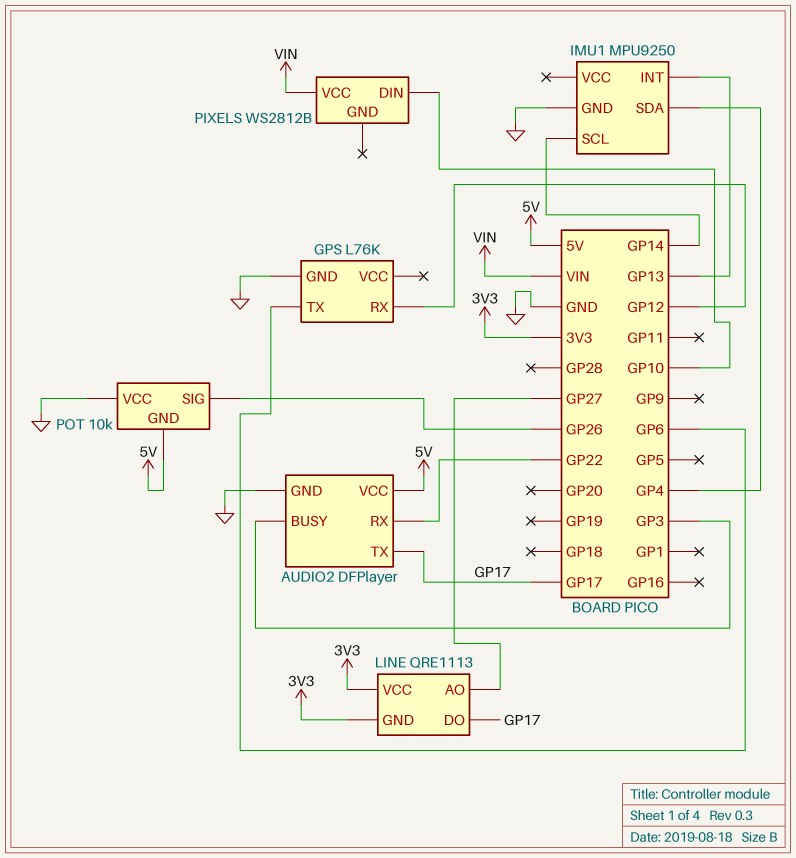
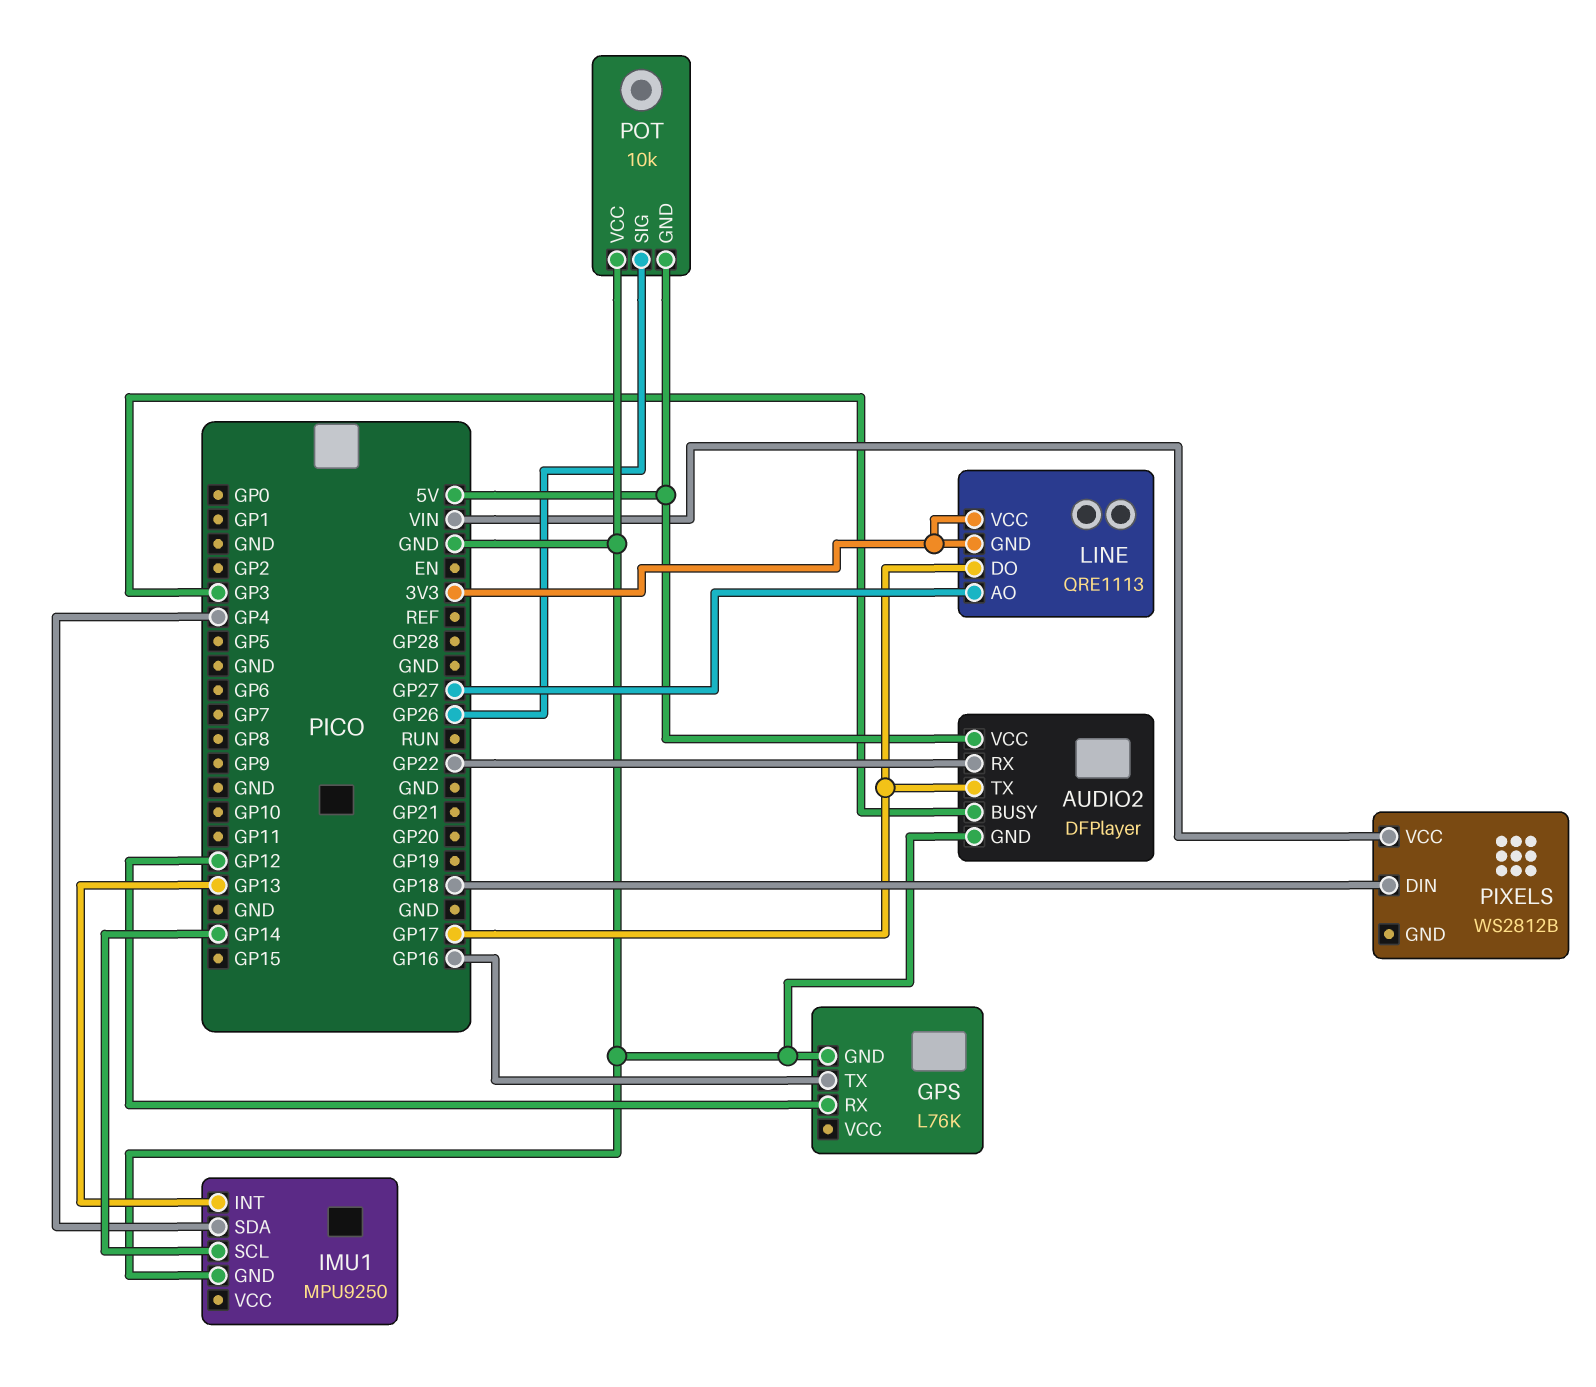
GPS pin TX: GP6 -> GP16
PIXELS pin DIN: GP10 -> GP18

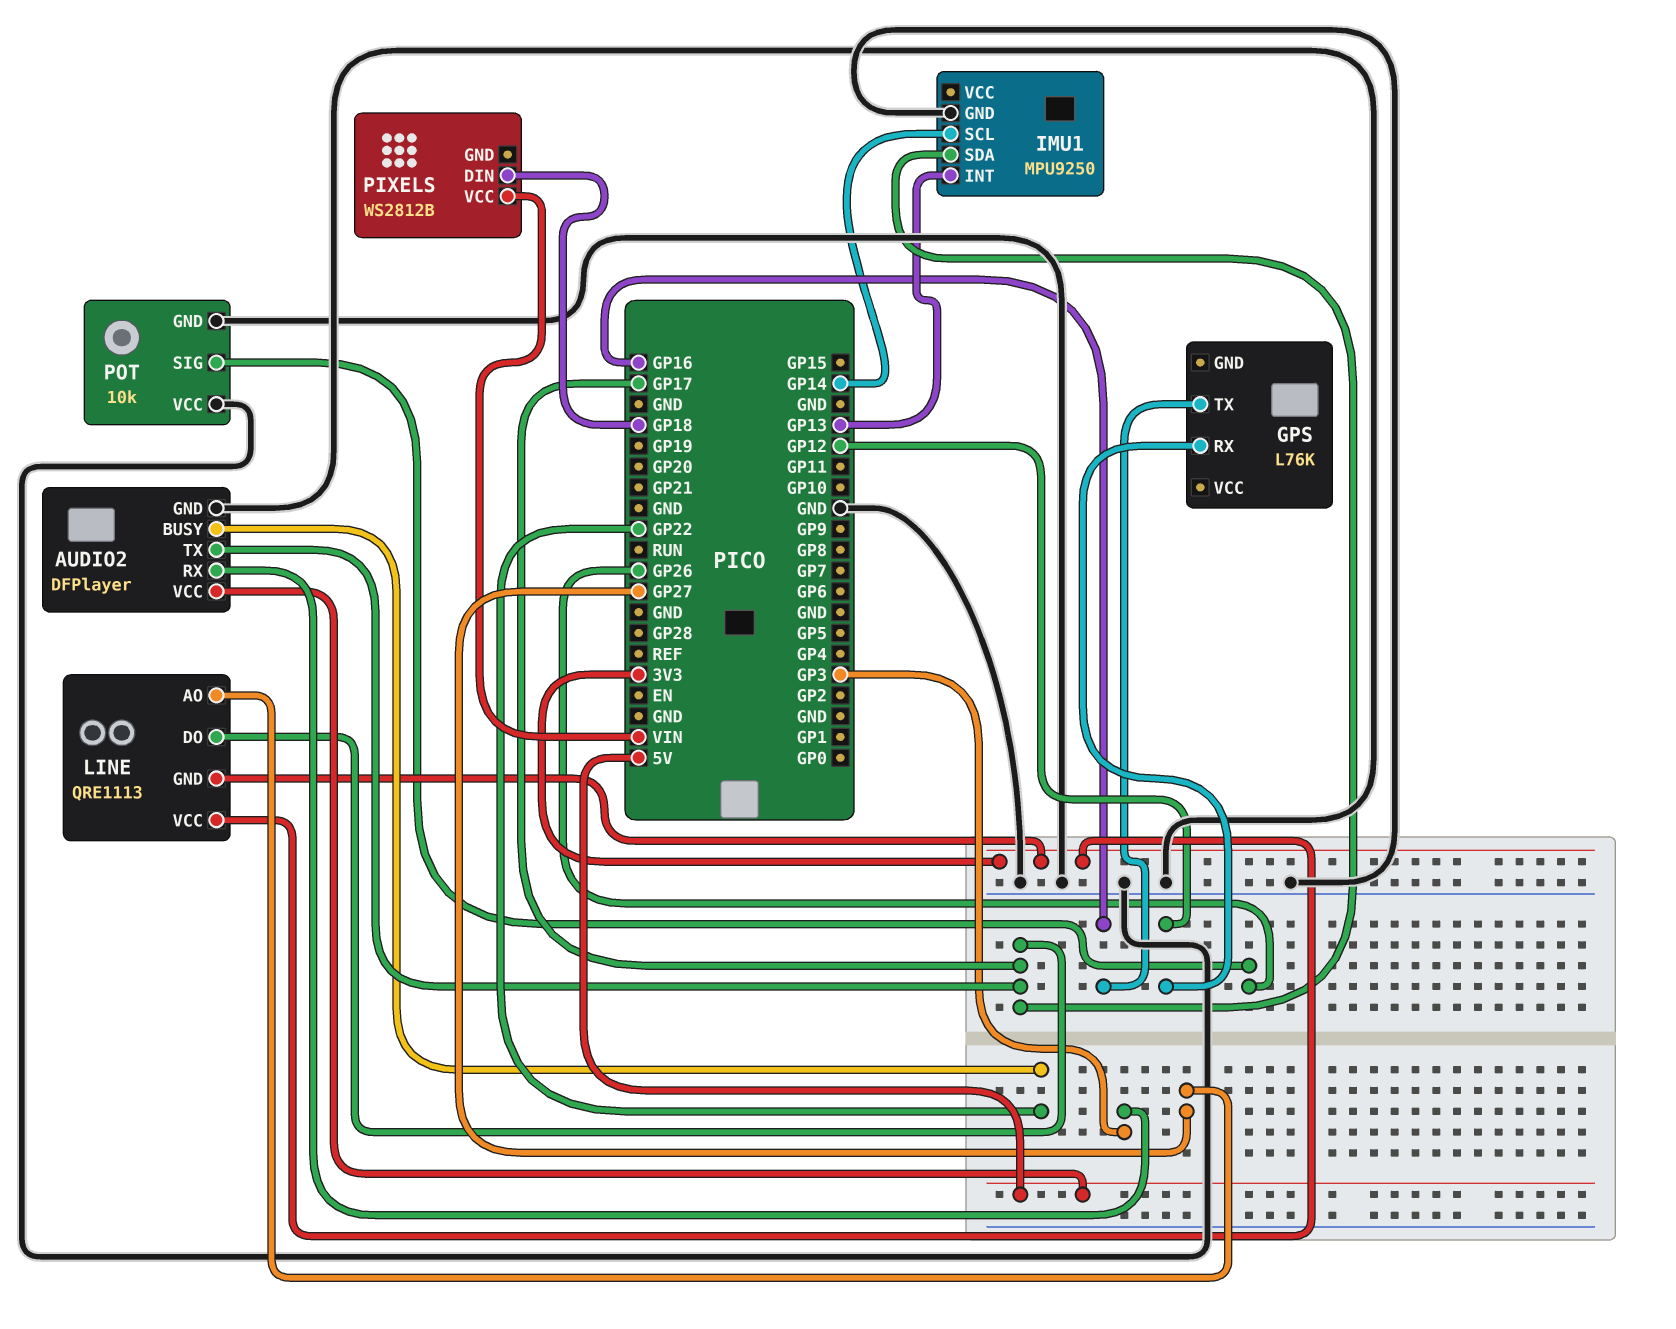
AUDIO2 pin BUSY: GP3 -> GP22
AUDIO2 pin RX: GP22 -> GP3
GPS pin GND: GND -> none
IMU1 pin SDA: GP4 -> GP17
POT pin GND: 5V -> GND

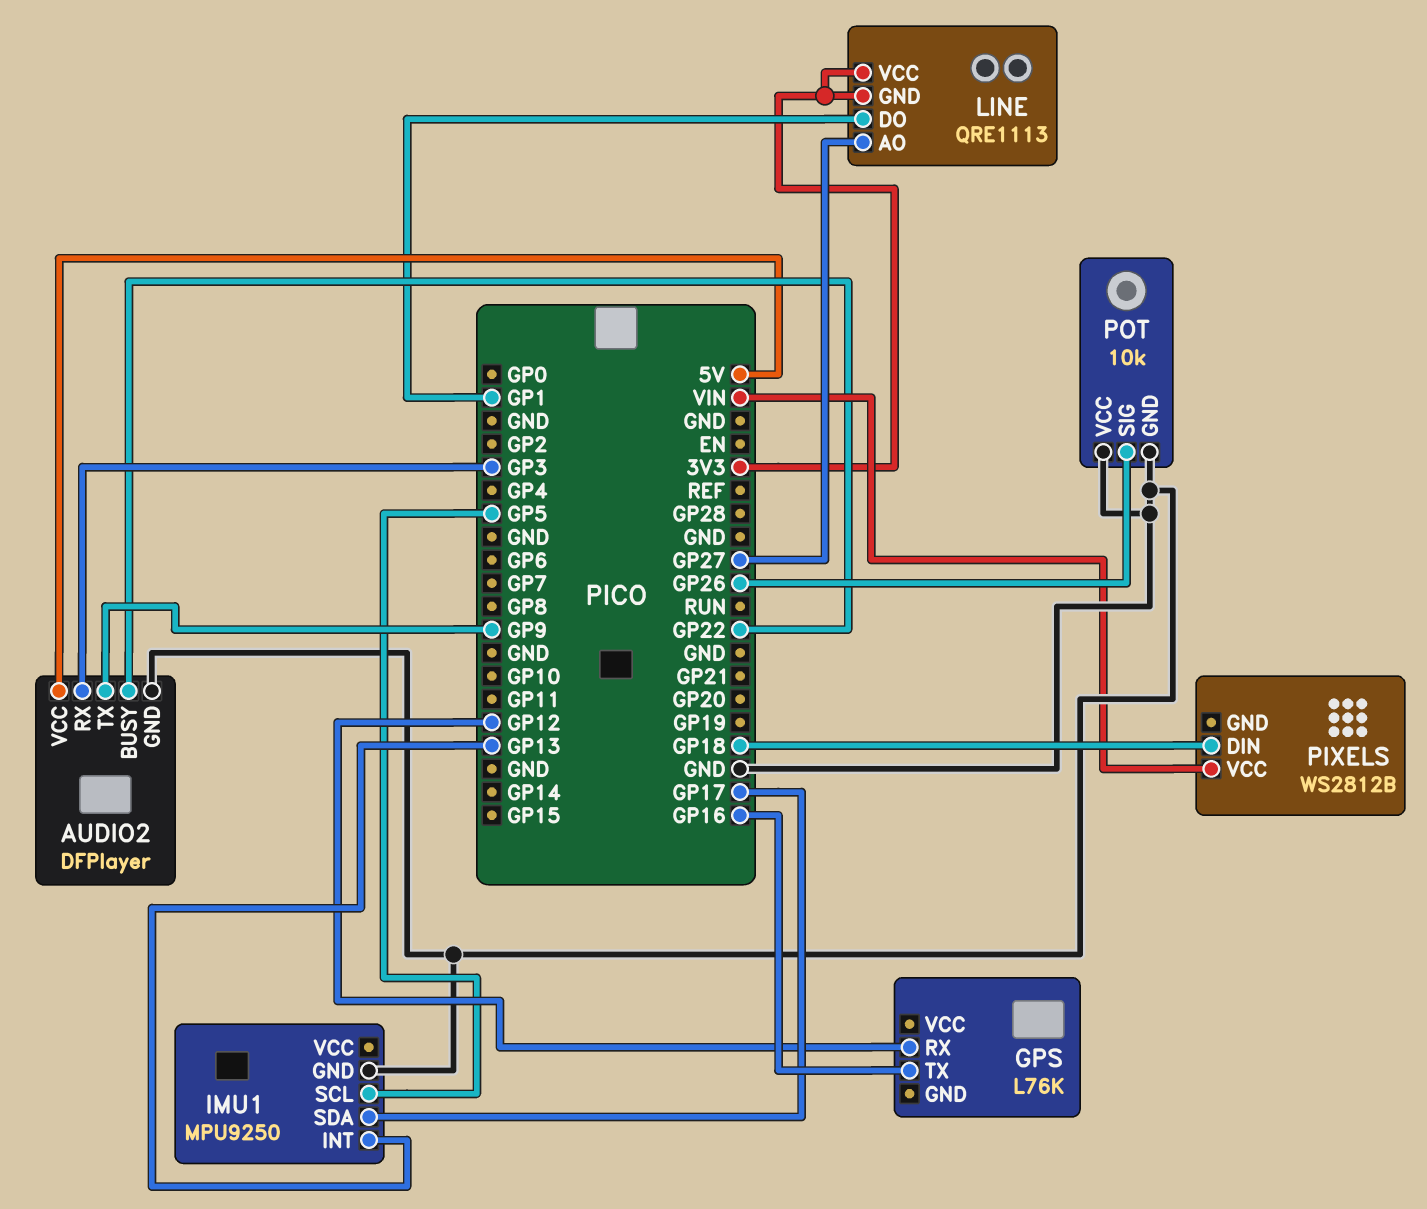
AUDIO2 pin TX: GP17 -> GP9
IMU1 pin SCL: GP14 -> GP5
LINE pin DO: GP17 -> GP1

